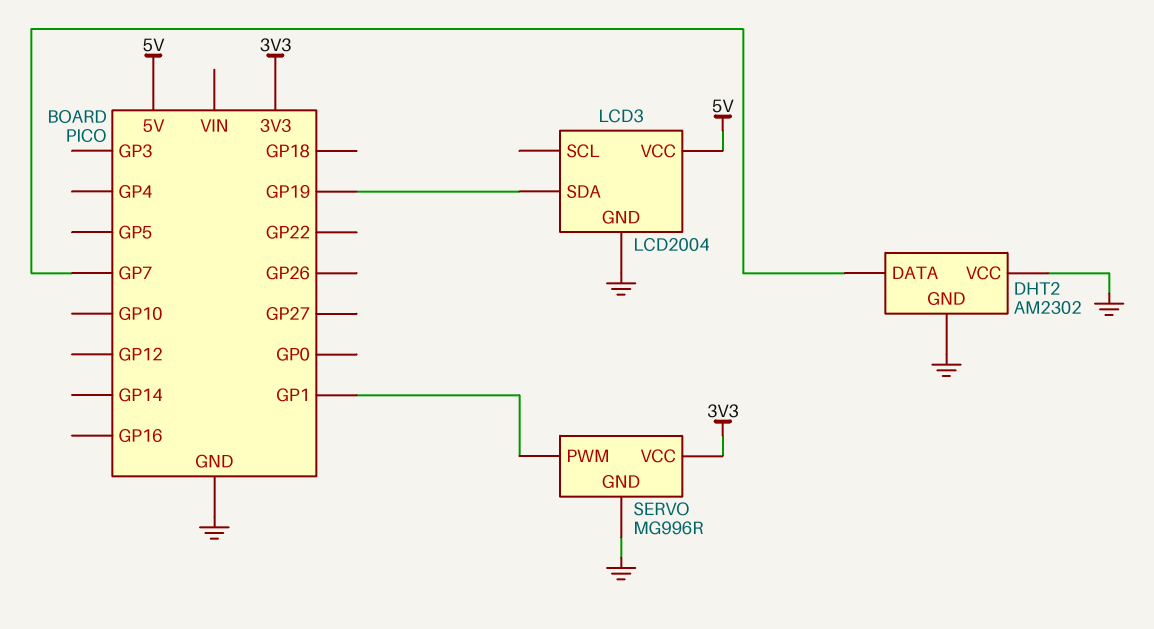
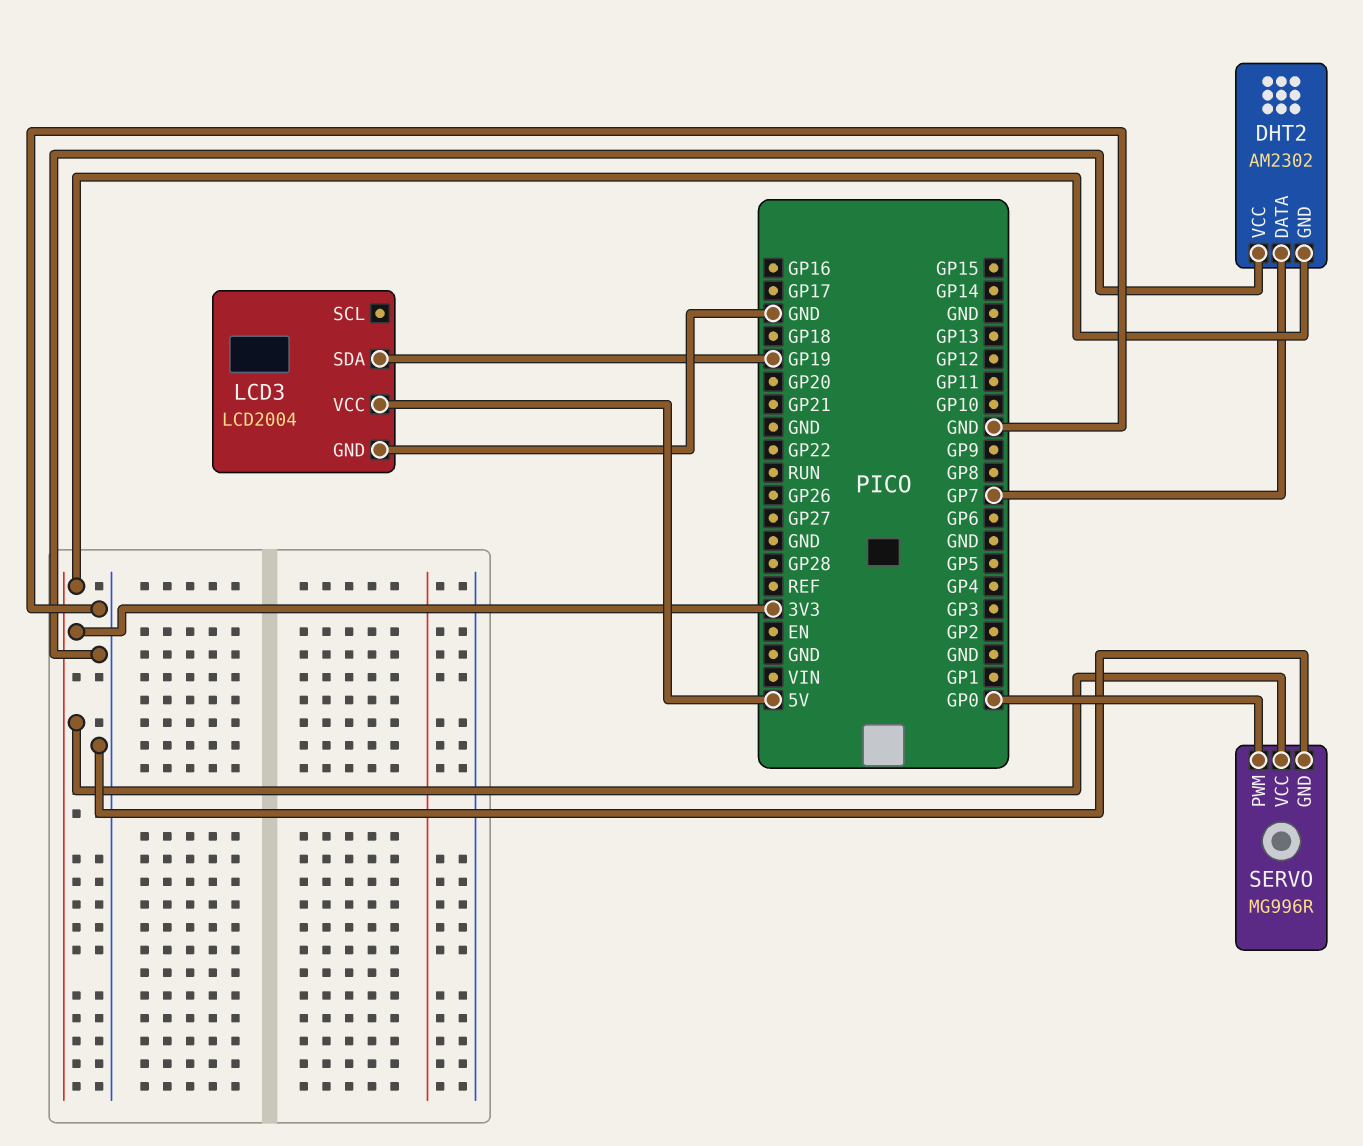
DHT2 pin GND: GND -> 3V3
SERVO pin PWM: GP1 -> GP0

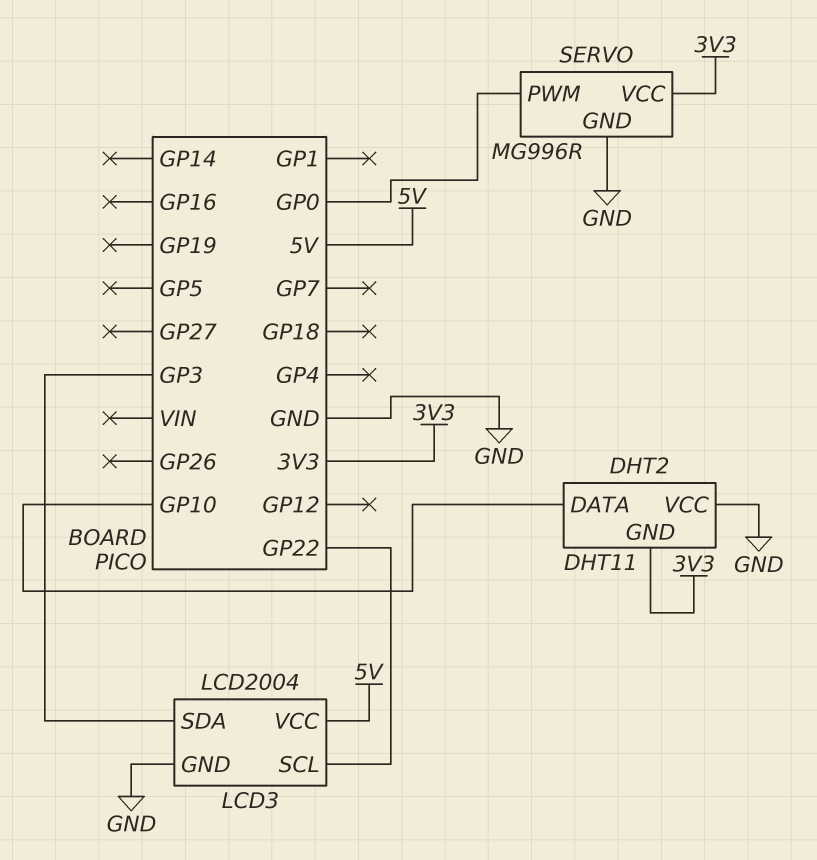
DHT2: AM2302 -> DHT11
DHT2 pin DATA: GP7 -> GP10
LCD3 pin SCL: none -> GP22
LCD3 pin SDA: GP19 -> GP3

